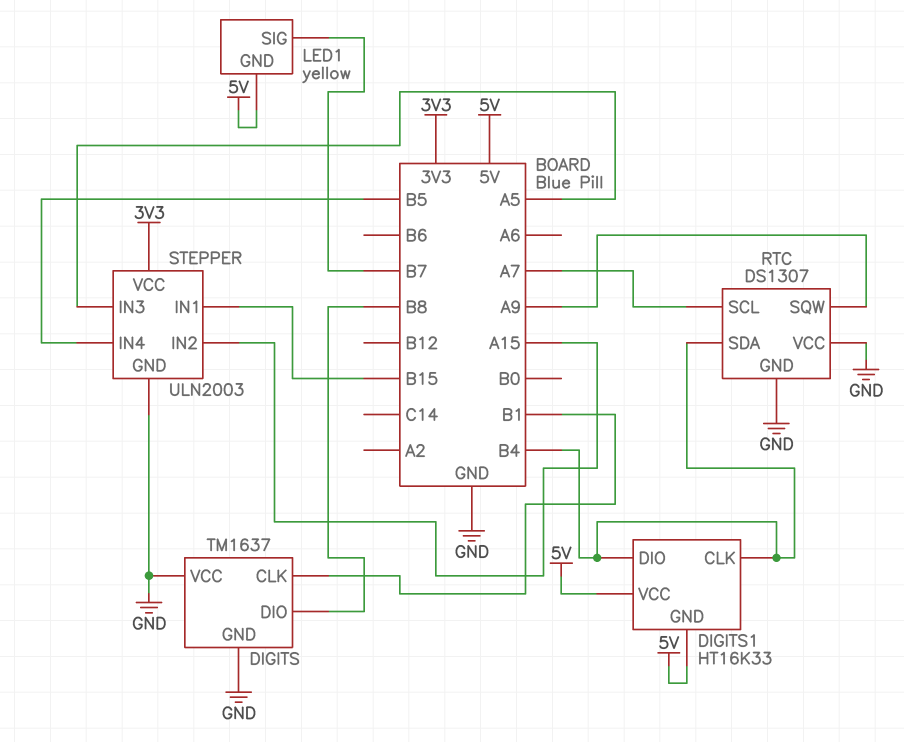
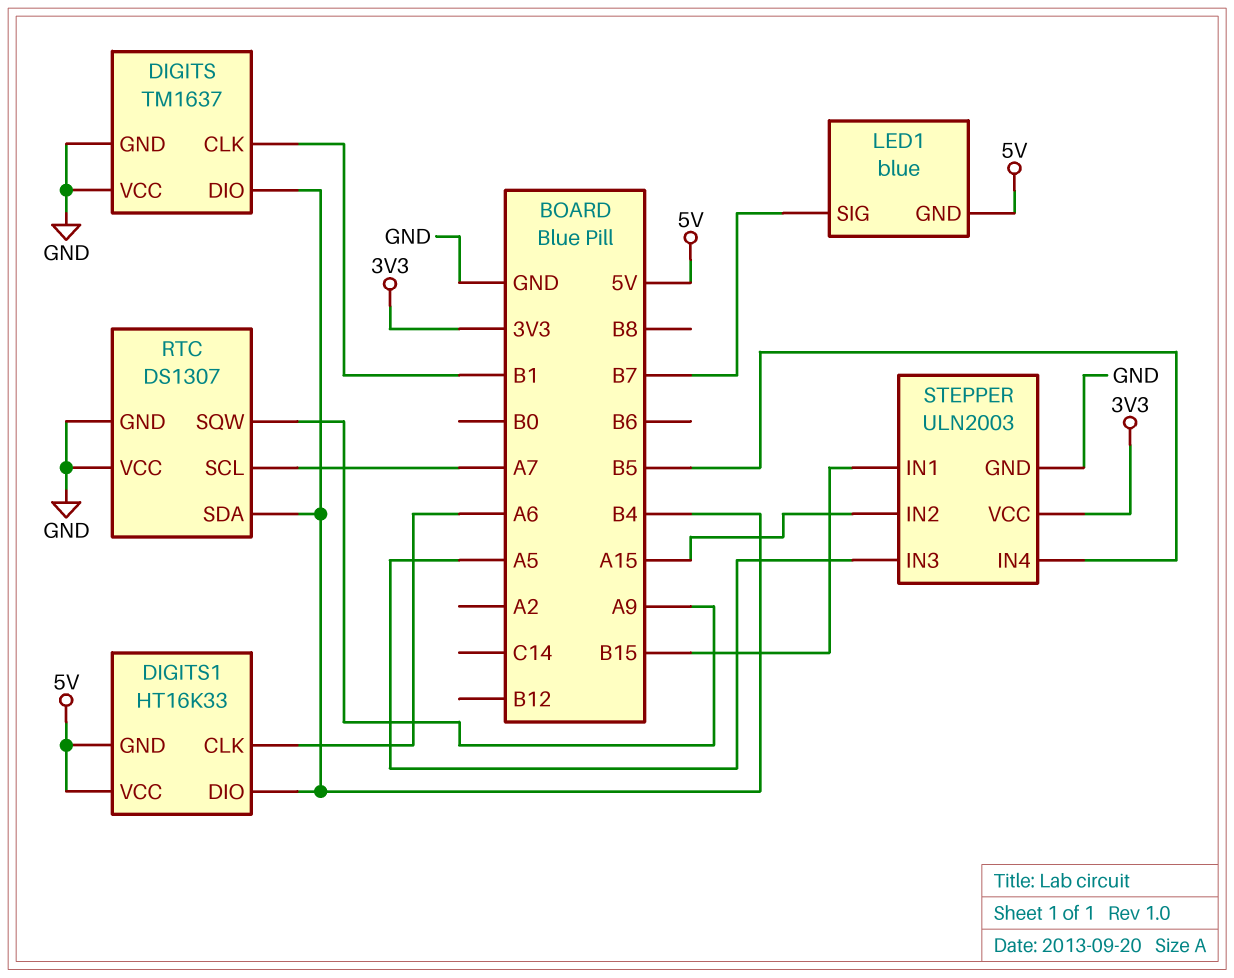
DIGITS pin DIO: B8 -> B4
DIGITS1 pin CLK: B4 -> A6
LED1: yellow -> blue

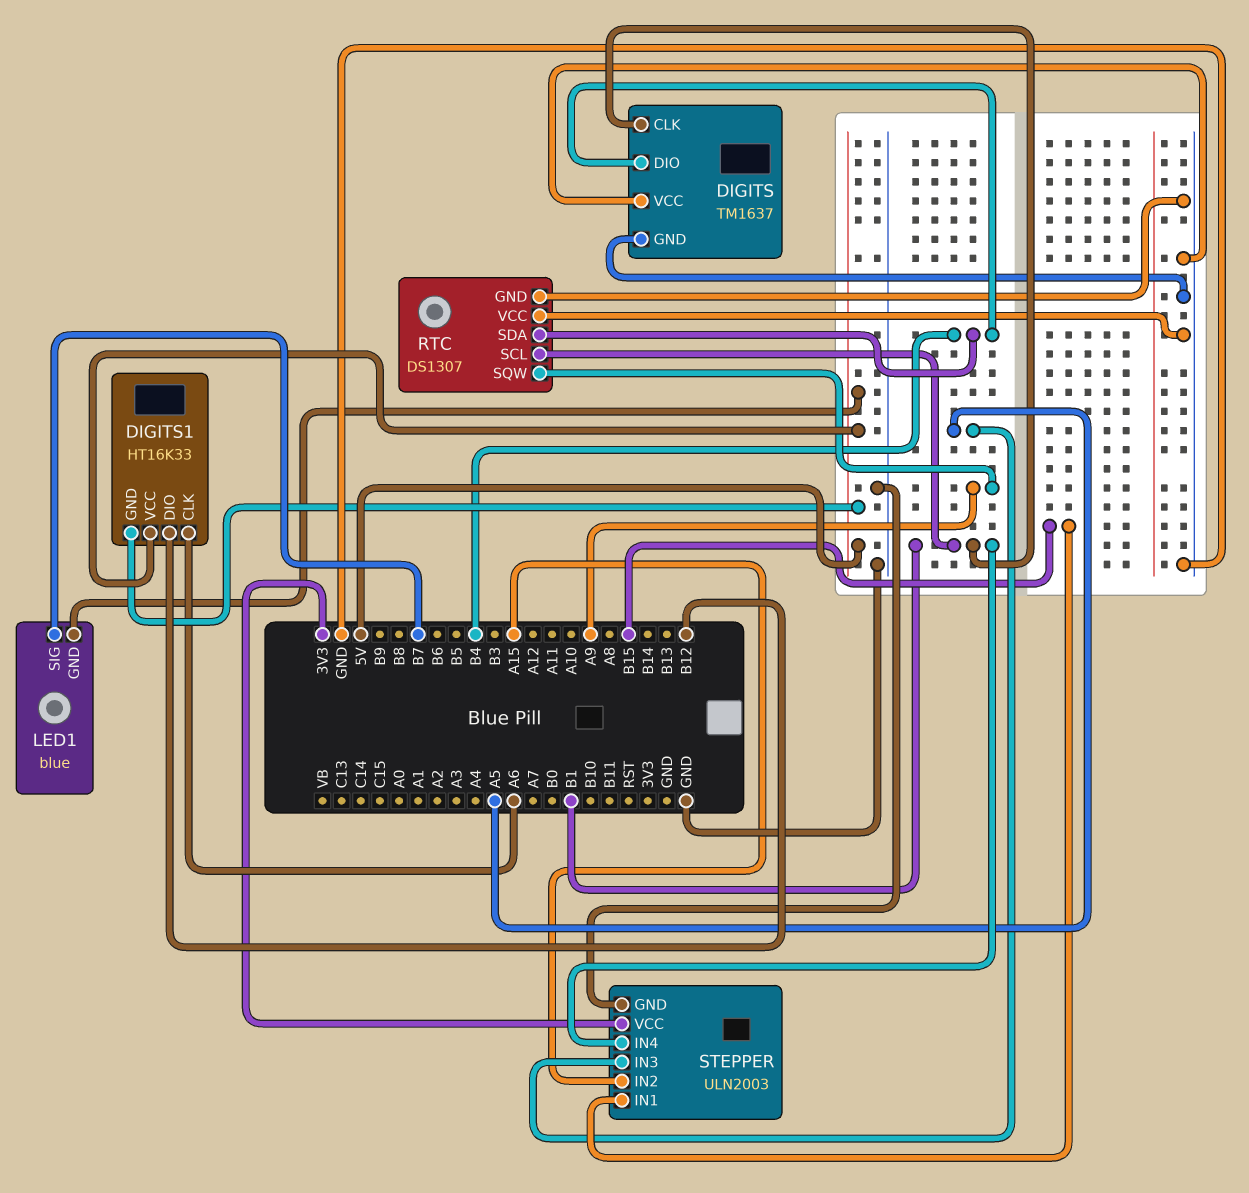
DIGITS1 pin DIO: B4 -> B12
RTC pin SCL: A7 -> B1
STEPPER pin IN4: B5 -> B1

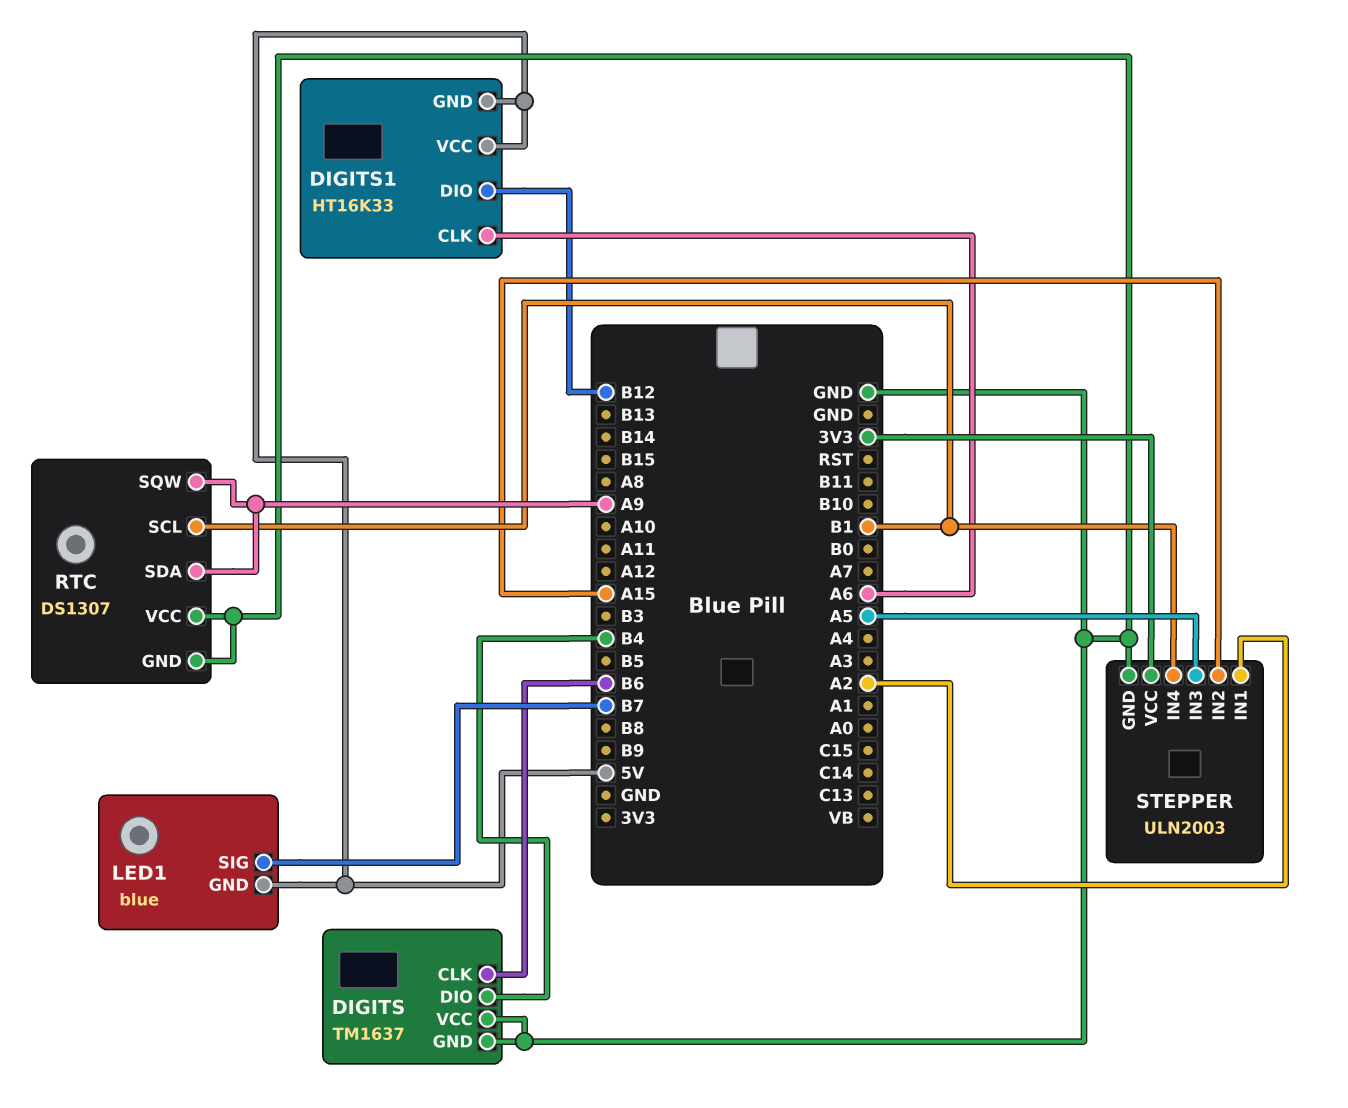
DIGITS pin CLK: B1 -> B6
RTC pin SDA: B4 -> A9
STEPPER pin IN1: B15 -> A2

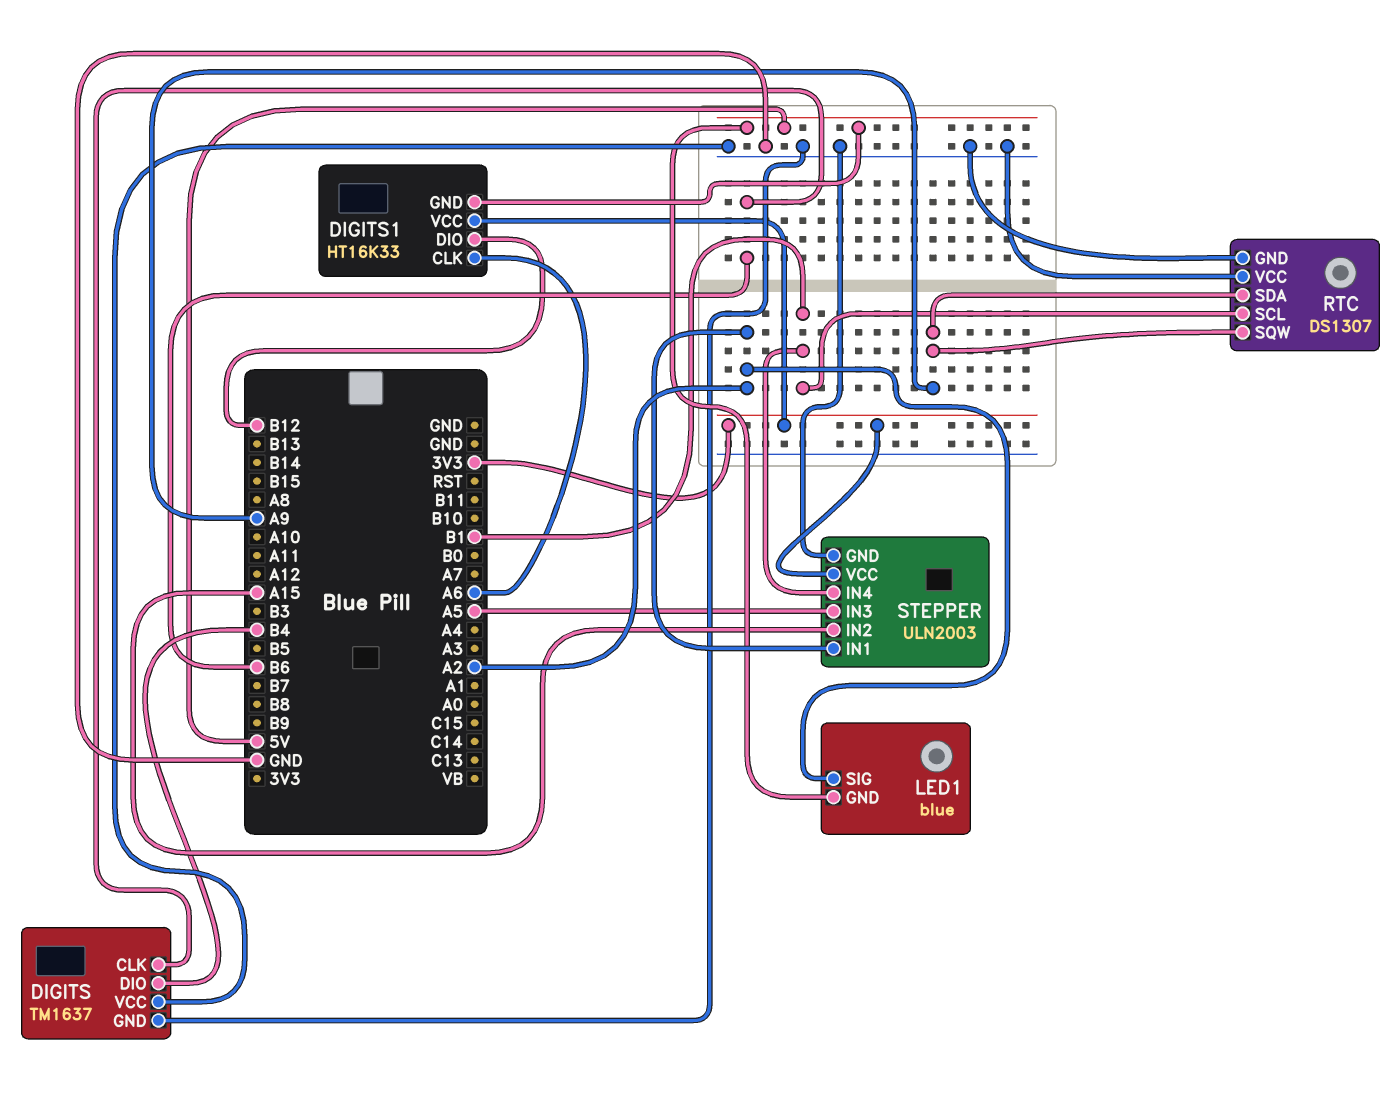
DIGITS1 pin VCC: 5V -> 3V3
LED1 pin SIG: B7 -> A2

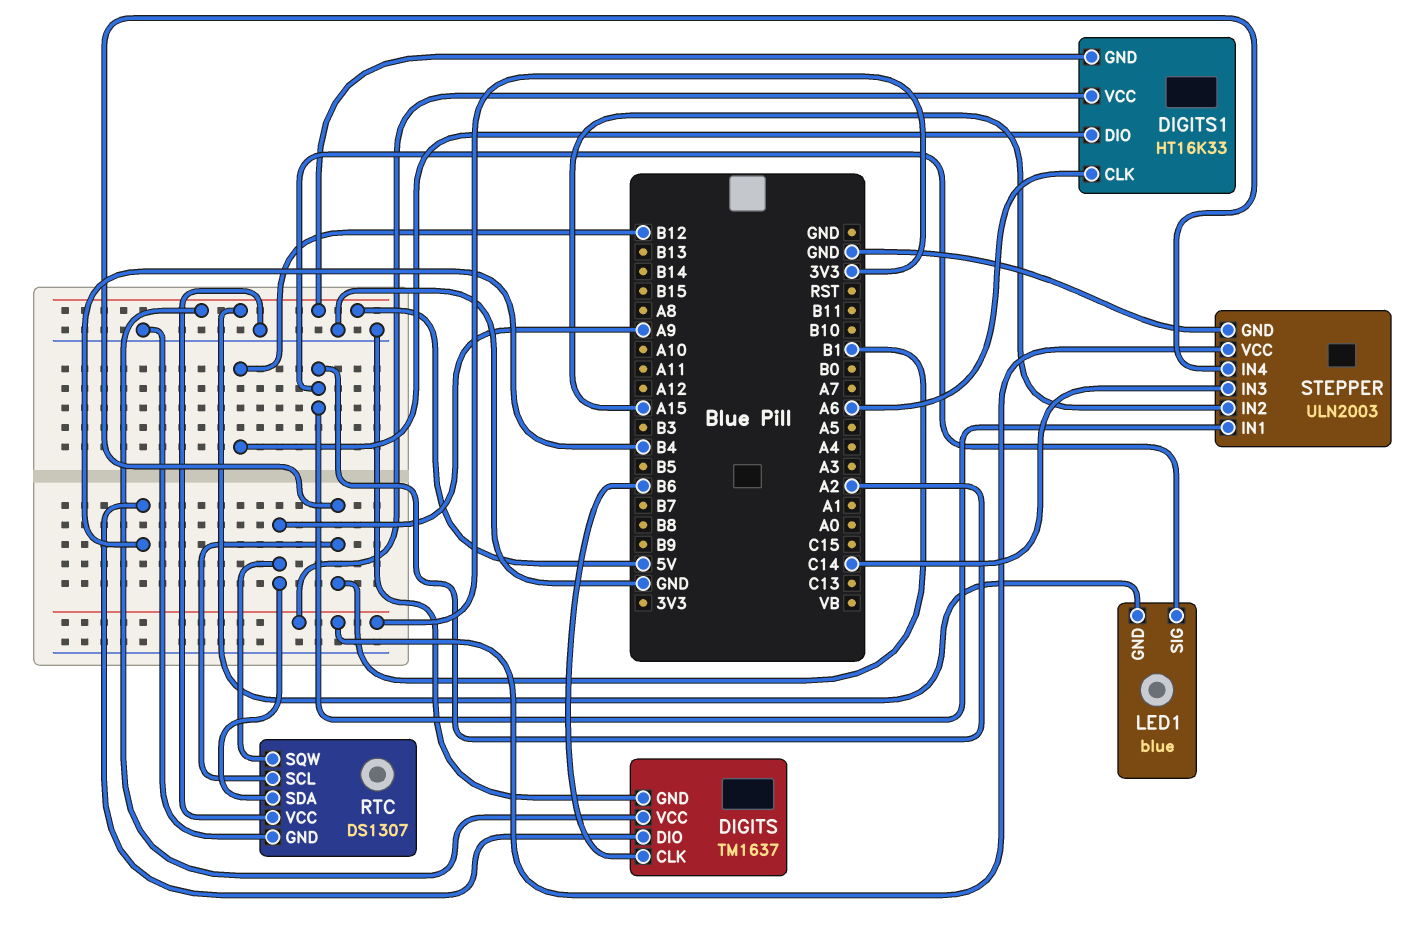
DIGITS pin VCC: GND -> 5V
STEPPER pin IN3: A5 -> C14

